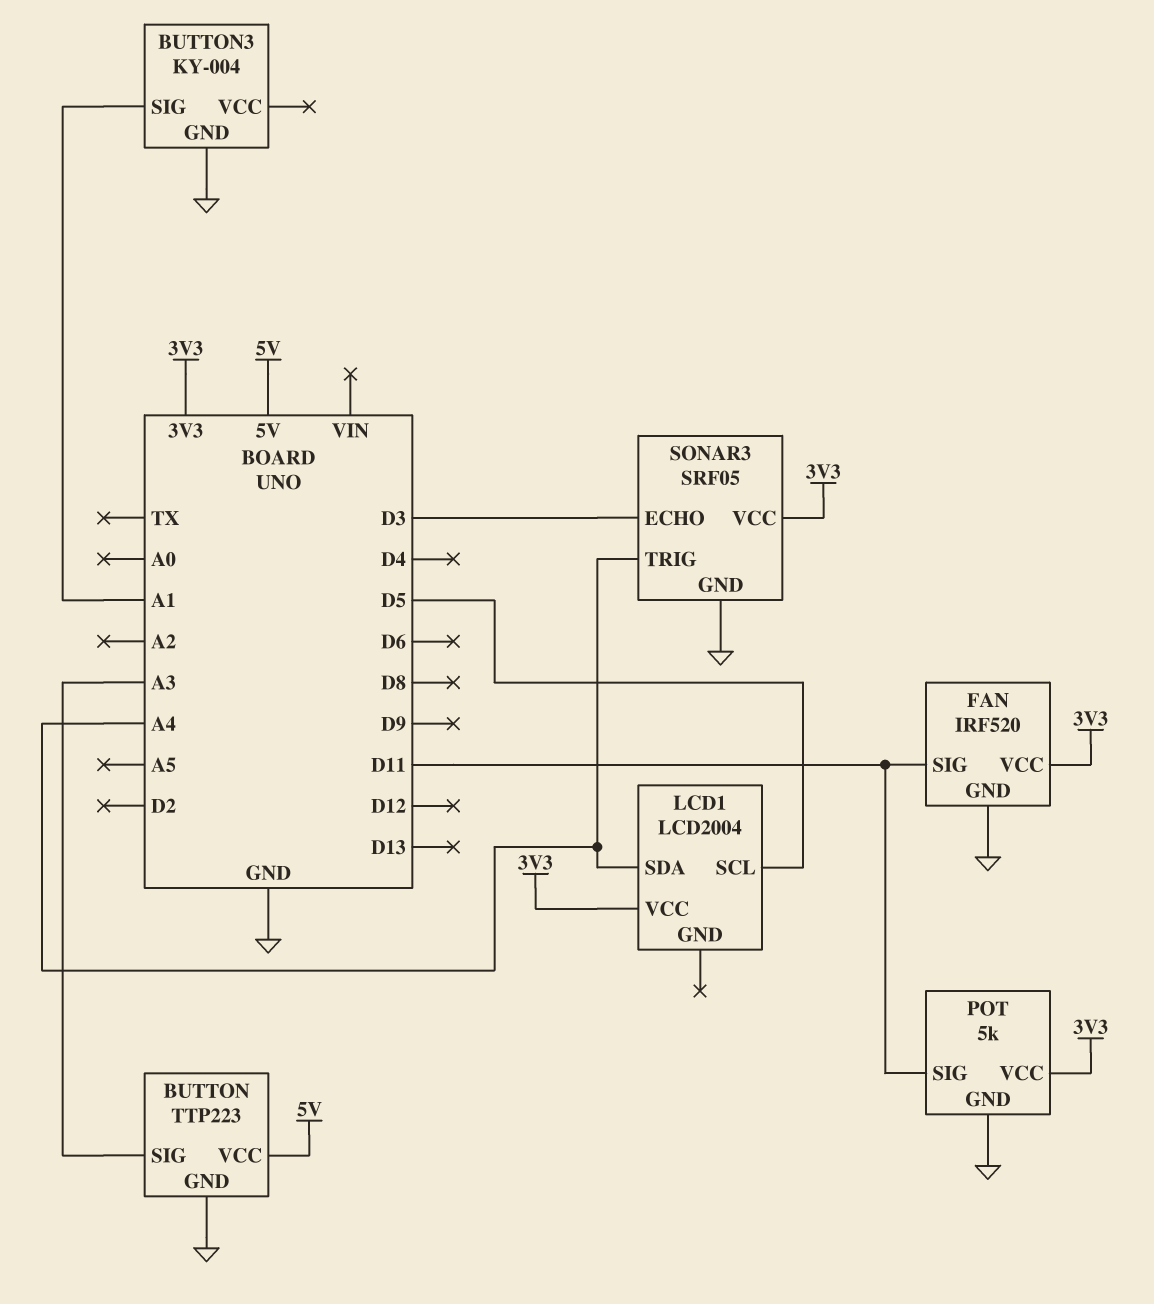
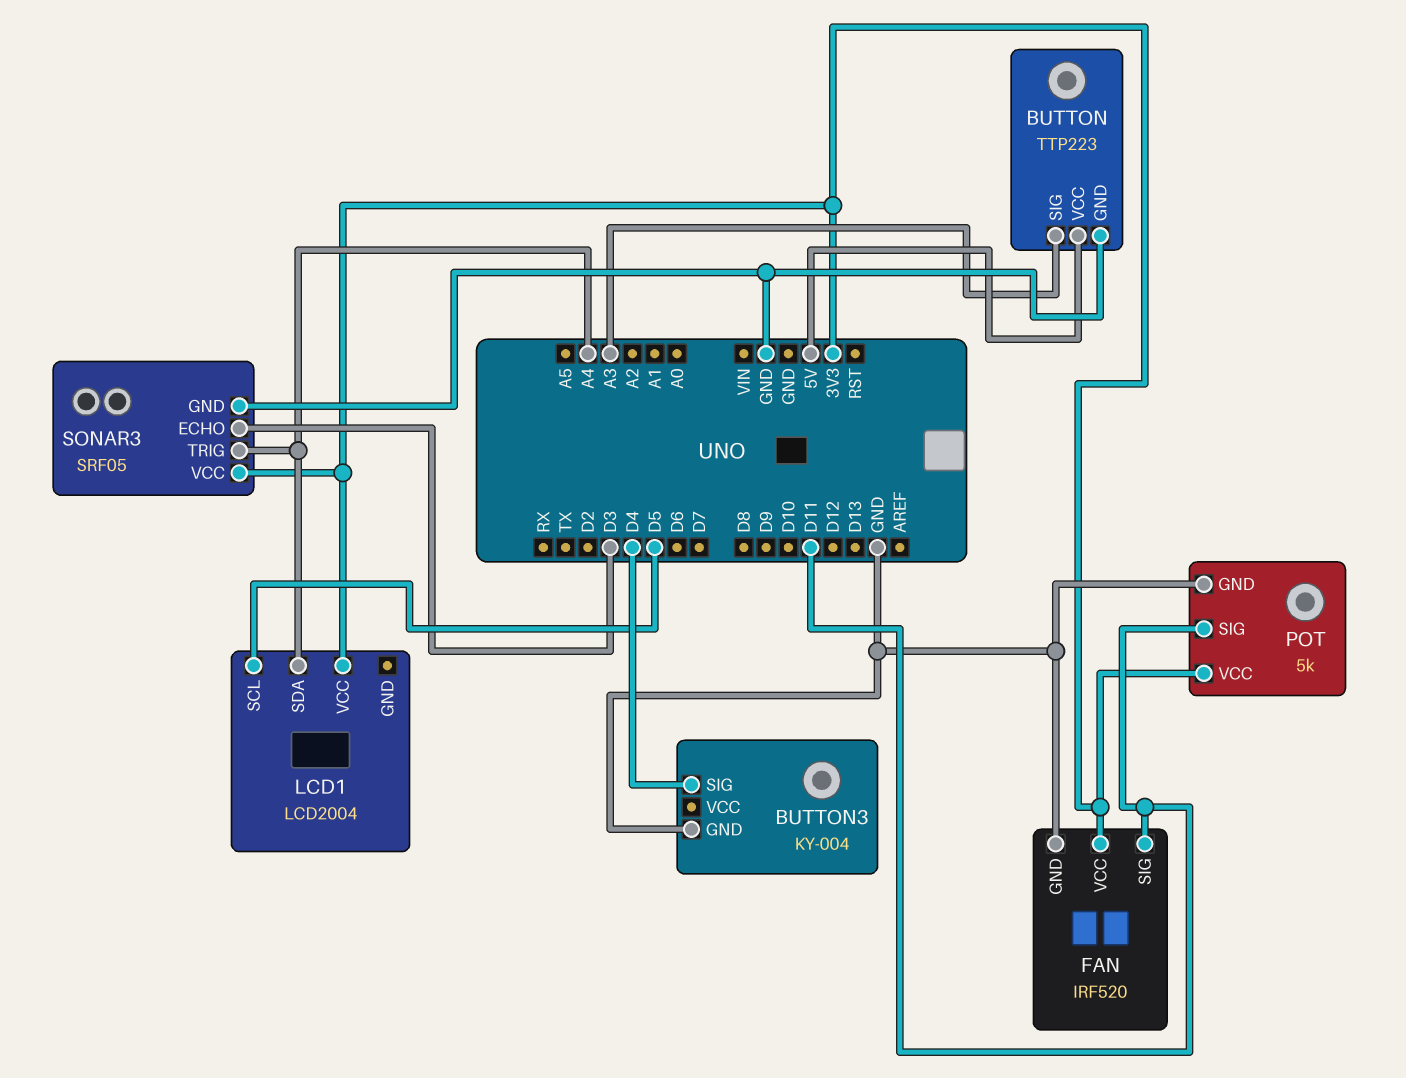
BUTTON3 pin SIG: A1 -> D4

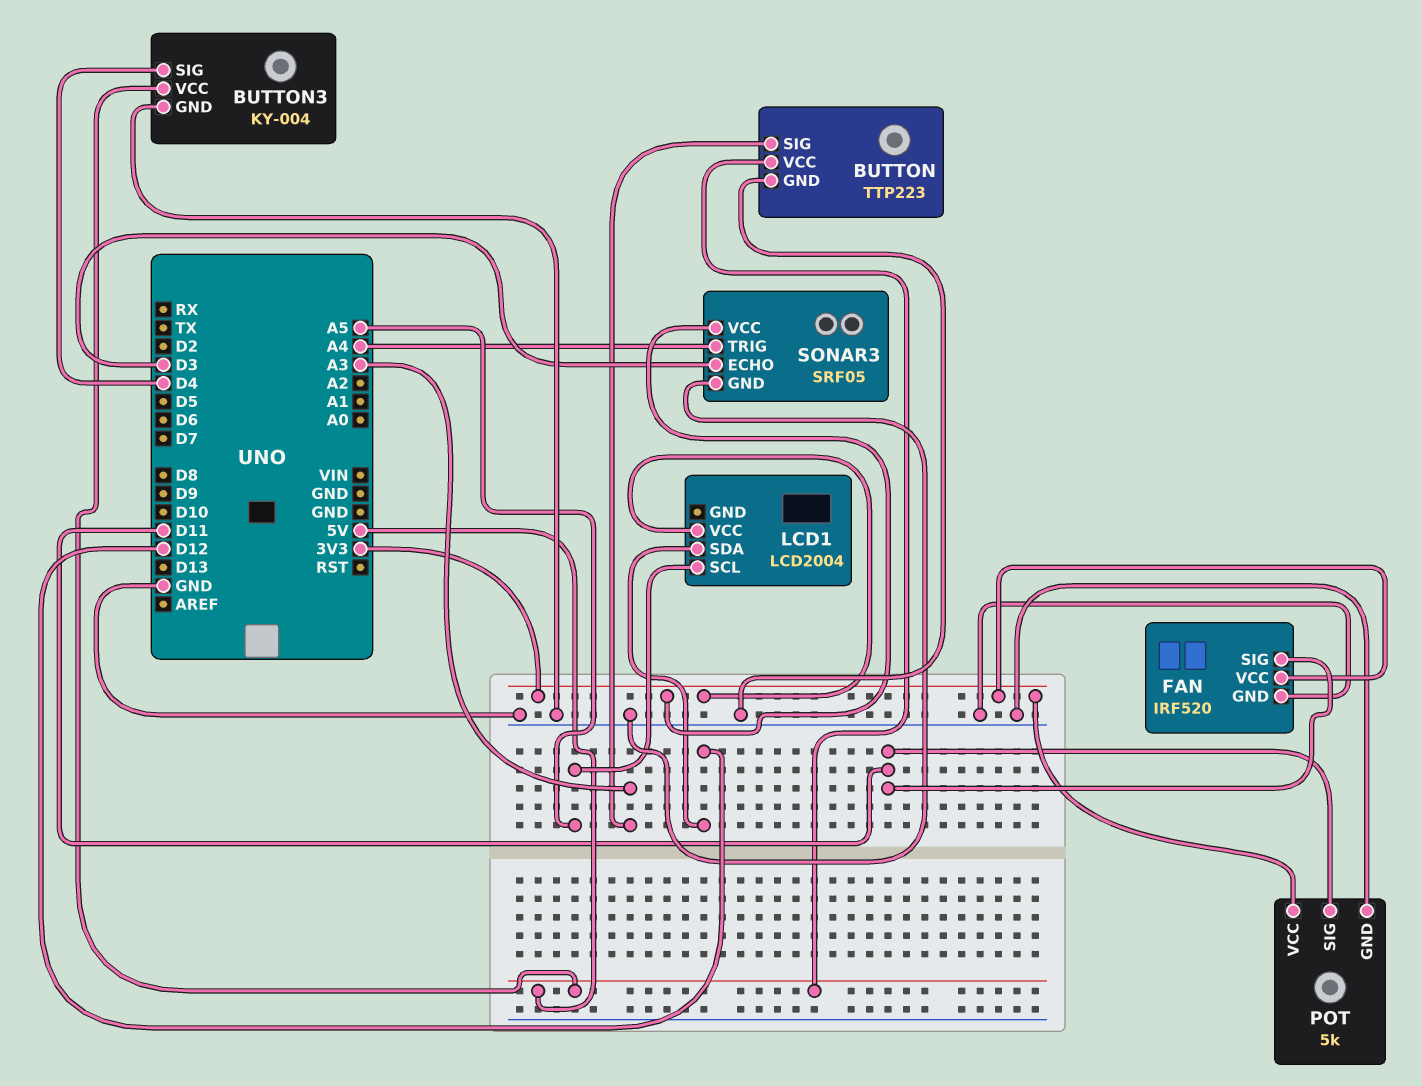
BUTTON3 pin VCC: none -> 5V
LCD1 pin SCL: D5 -> A5
LCD1 pin SDA: A4 -> D12

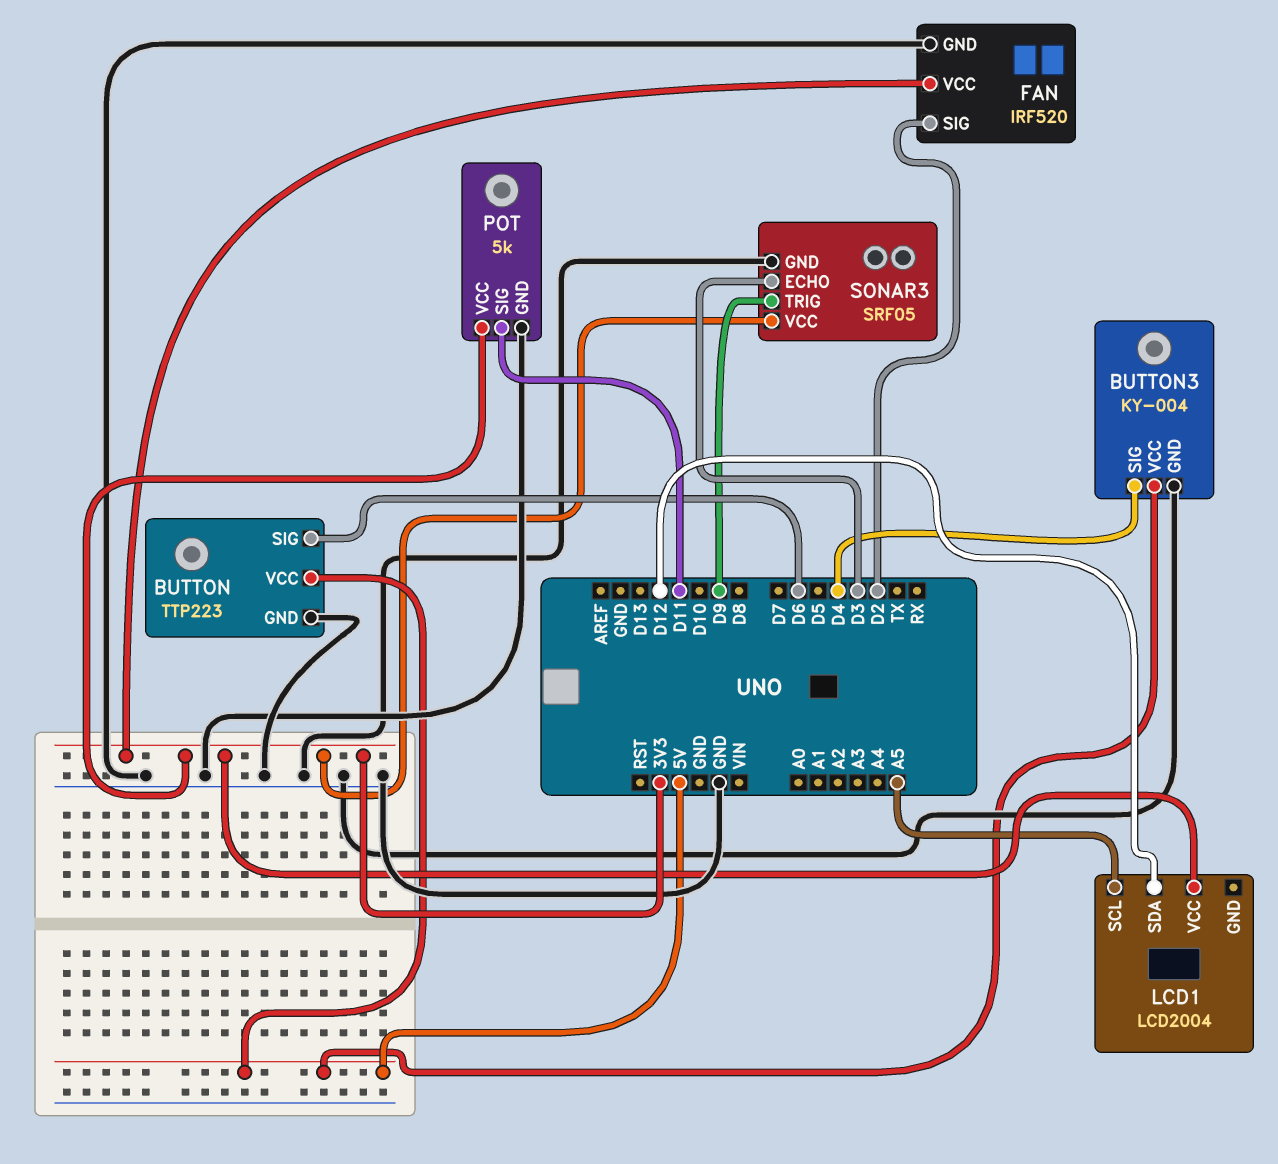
BUTTON pin SIG: A3 -> D6
FAN pin SIG: D11 -> D2
SONAR3 pin TRIG: A4 -> D9

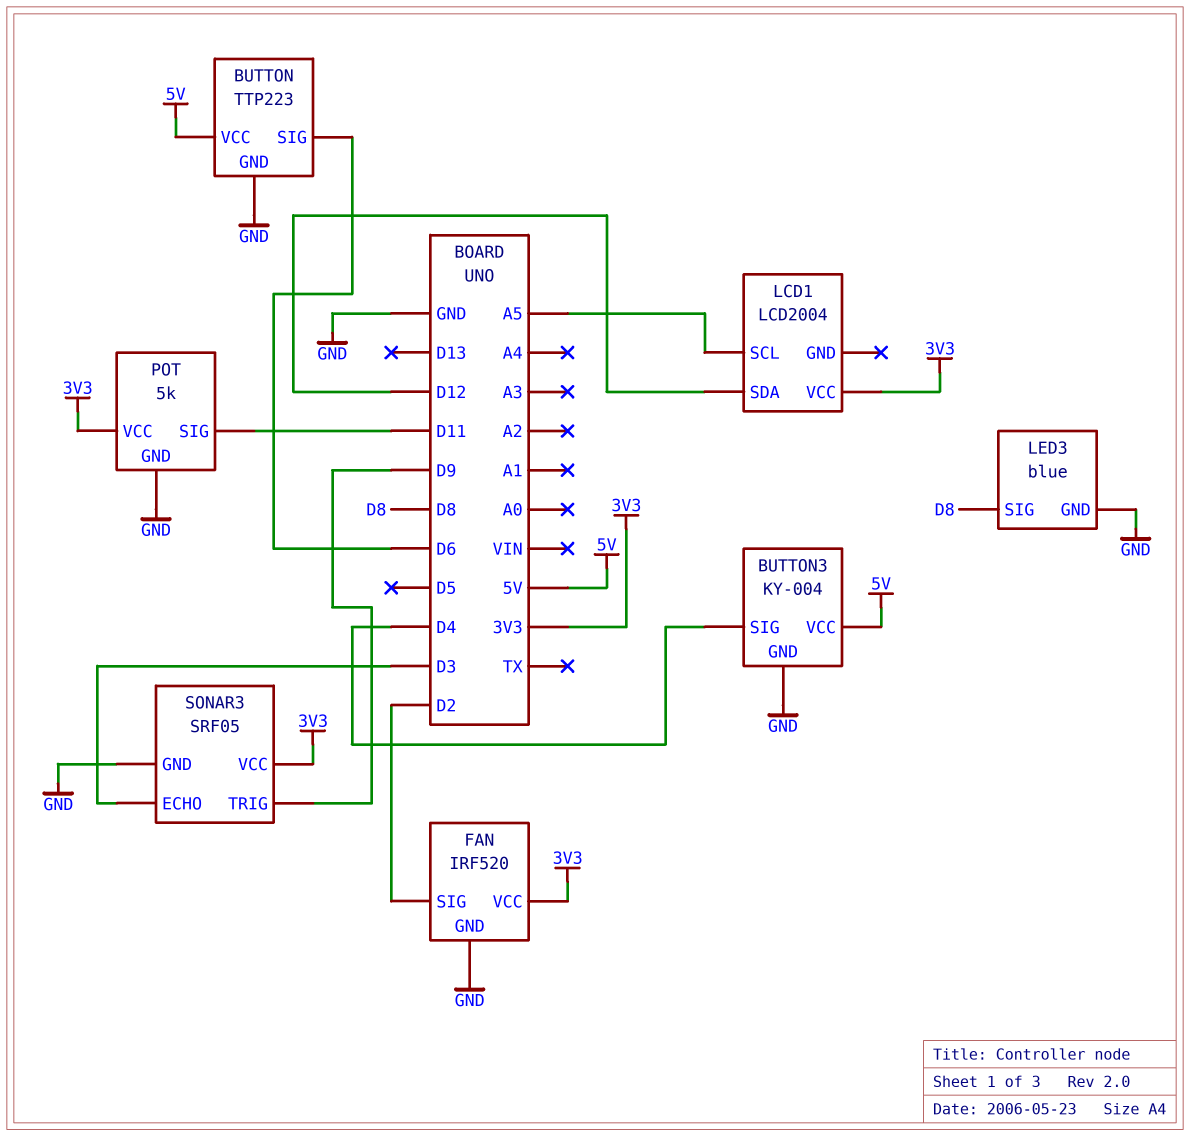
LED3: none -> blue
LED3 pin GND: none -> GND
LED3 pin SIG: none -> D8

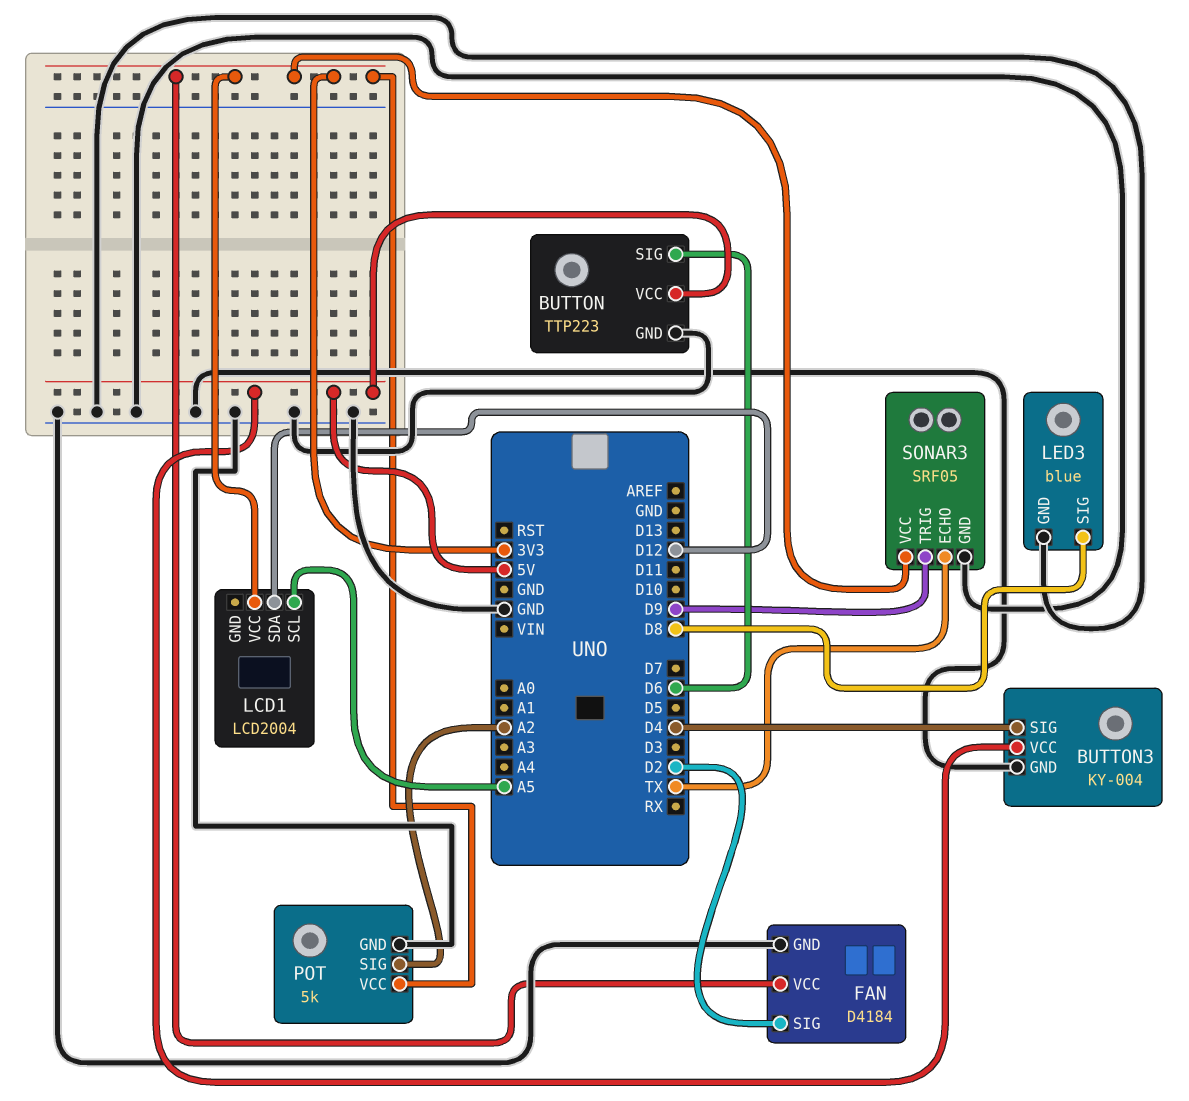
FAN: IRF520 -> D4184
POT pin SIG: D11 -> A2
SONAR3 pin ECHO: D3 -> TX

